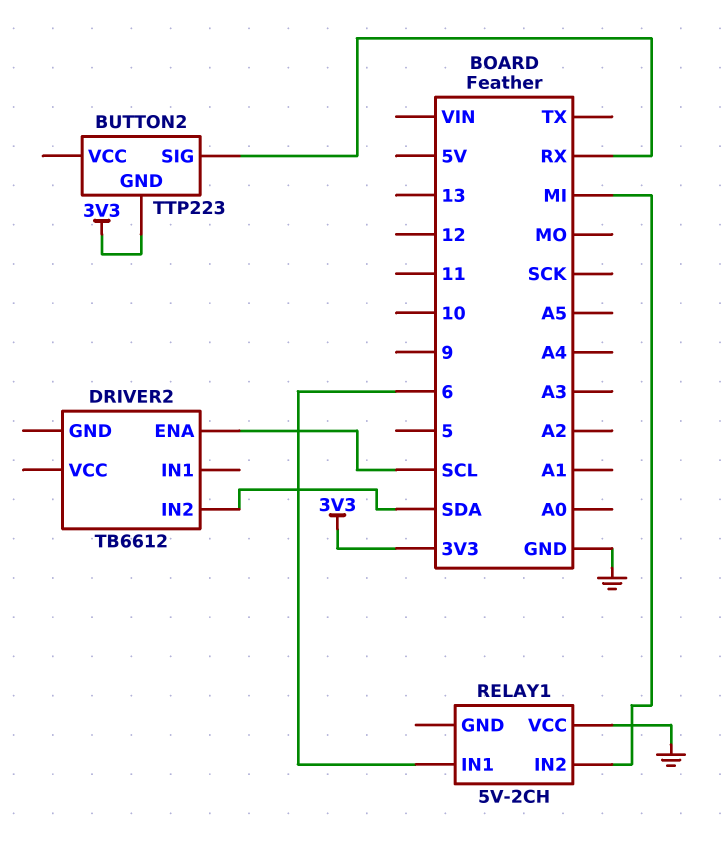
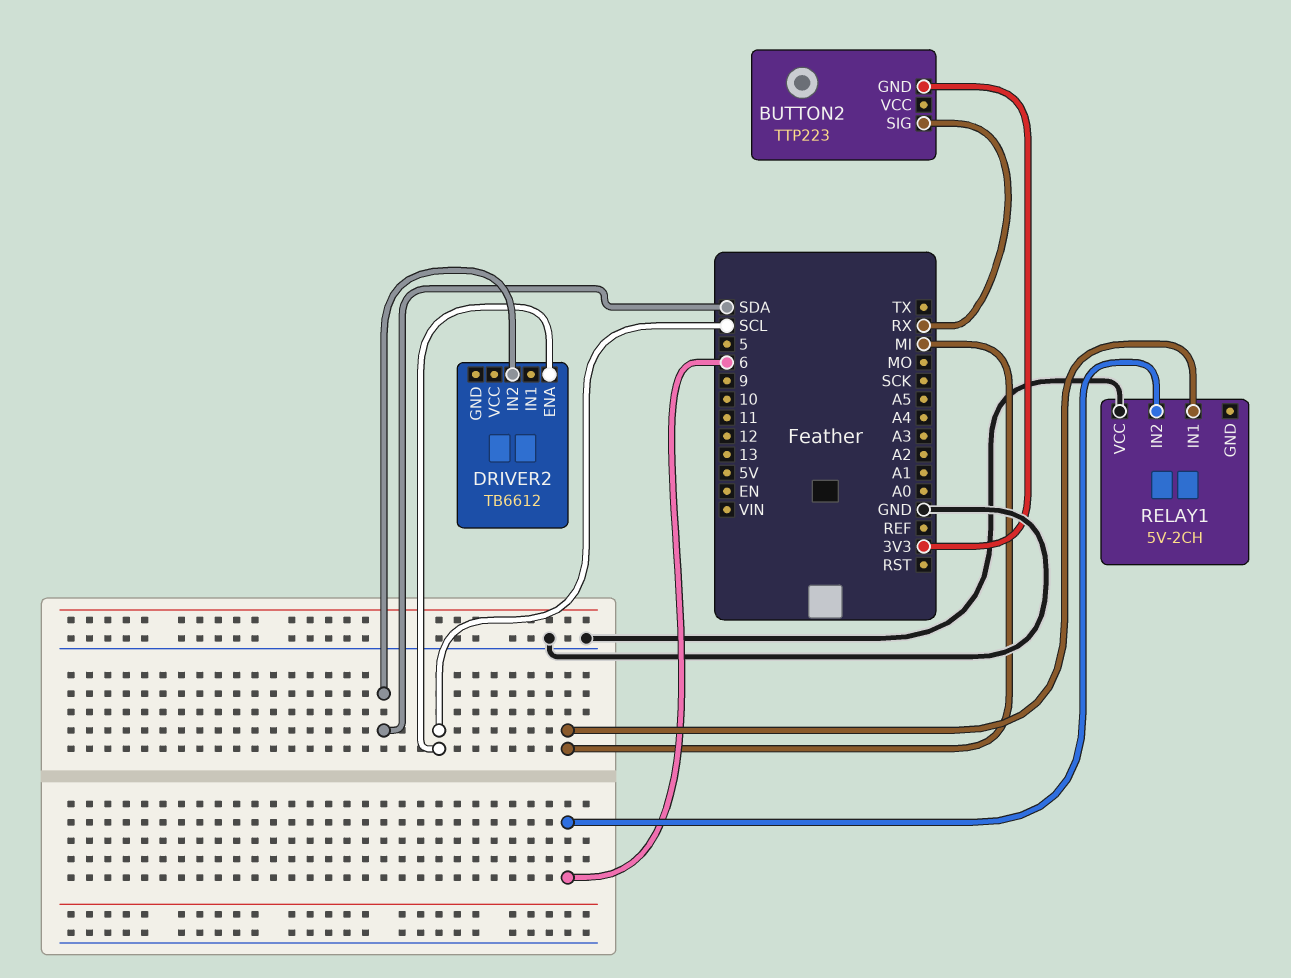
RELAY1 pin IN1: 6 -> MI
RELAY1 pin IN2: MI -> 6

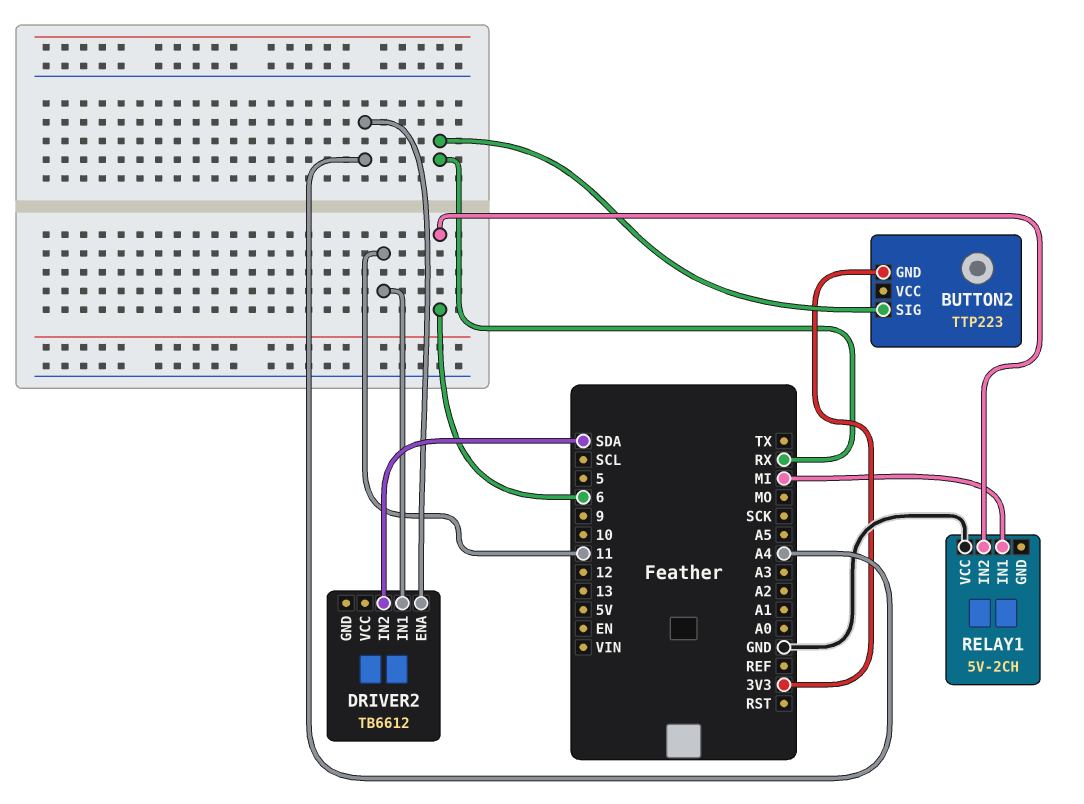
DRIVER2 pin ENA: SCL -> A4
DRIVER2 pin IN1: none -> 11

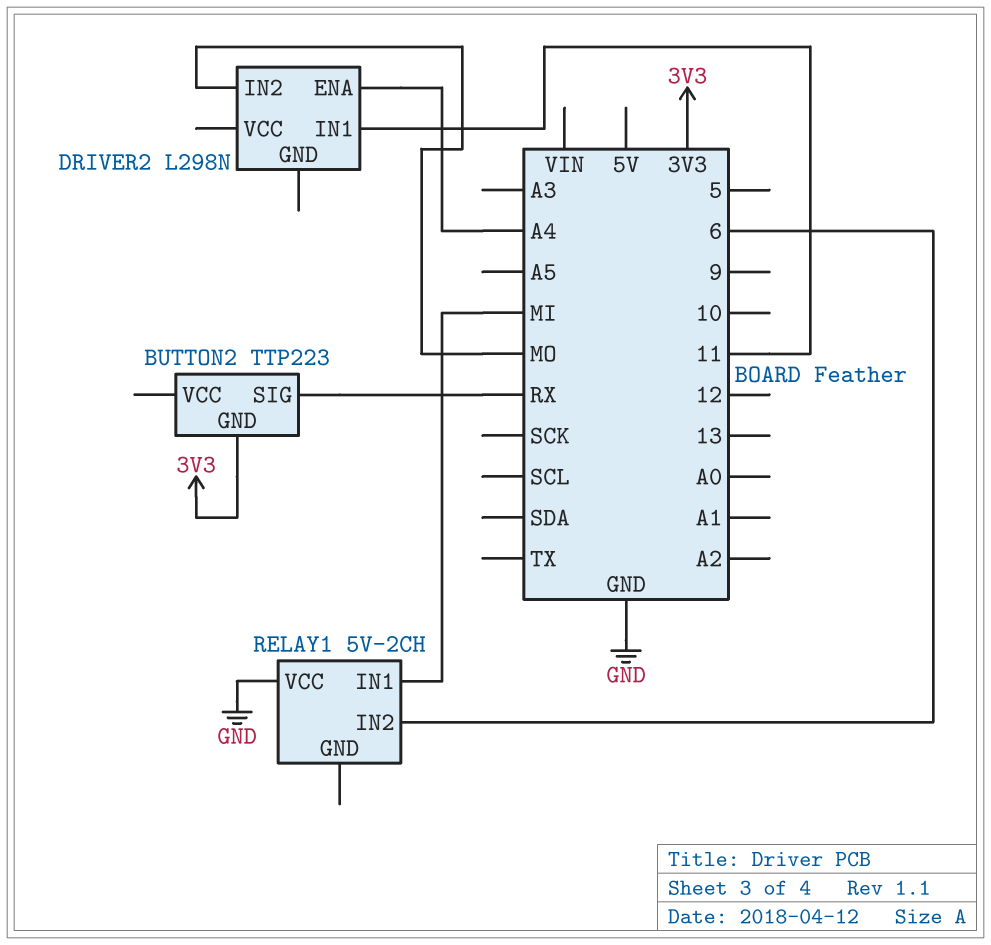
DRIVER2: TB6612 -> L298N
DRIVER2 pin IN2: SDA -> MO

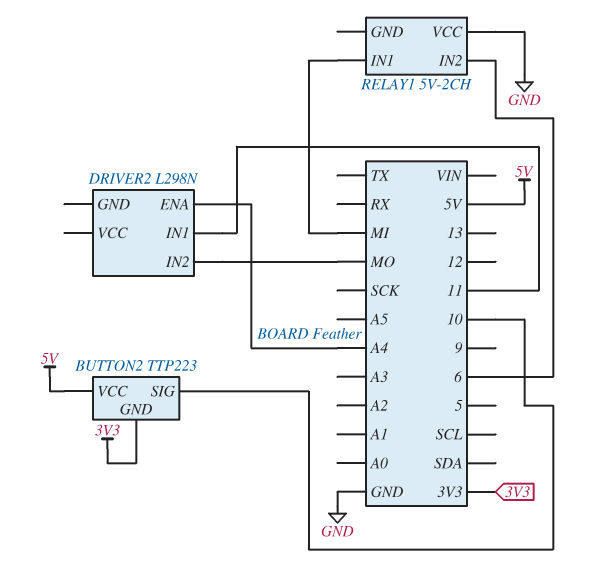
BUTTON2 pin SIG: RX -> 10
BUTTON2 pin VCC: none -> 5V

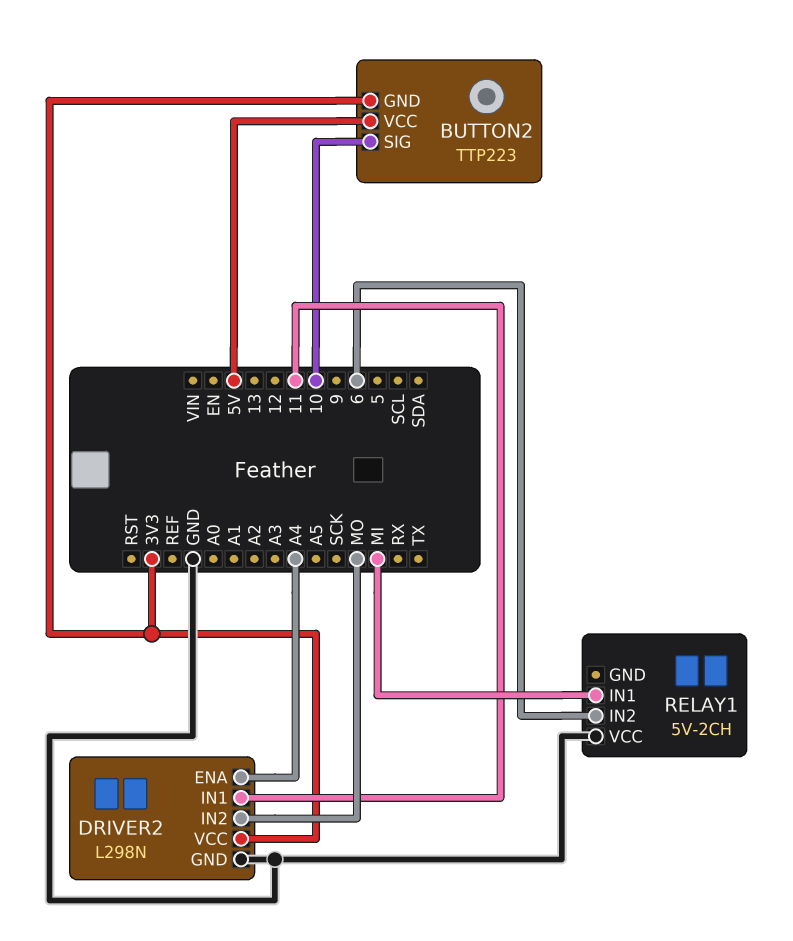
DRIVER2 pin GND: none -> GND
DRIVER2 pin VCC: none -> 3V3

